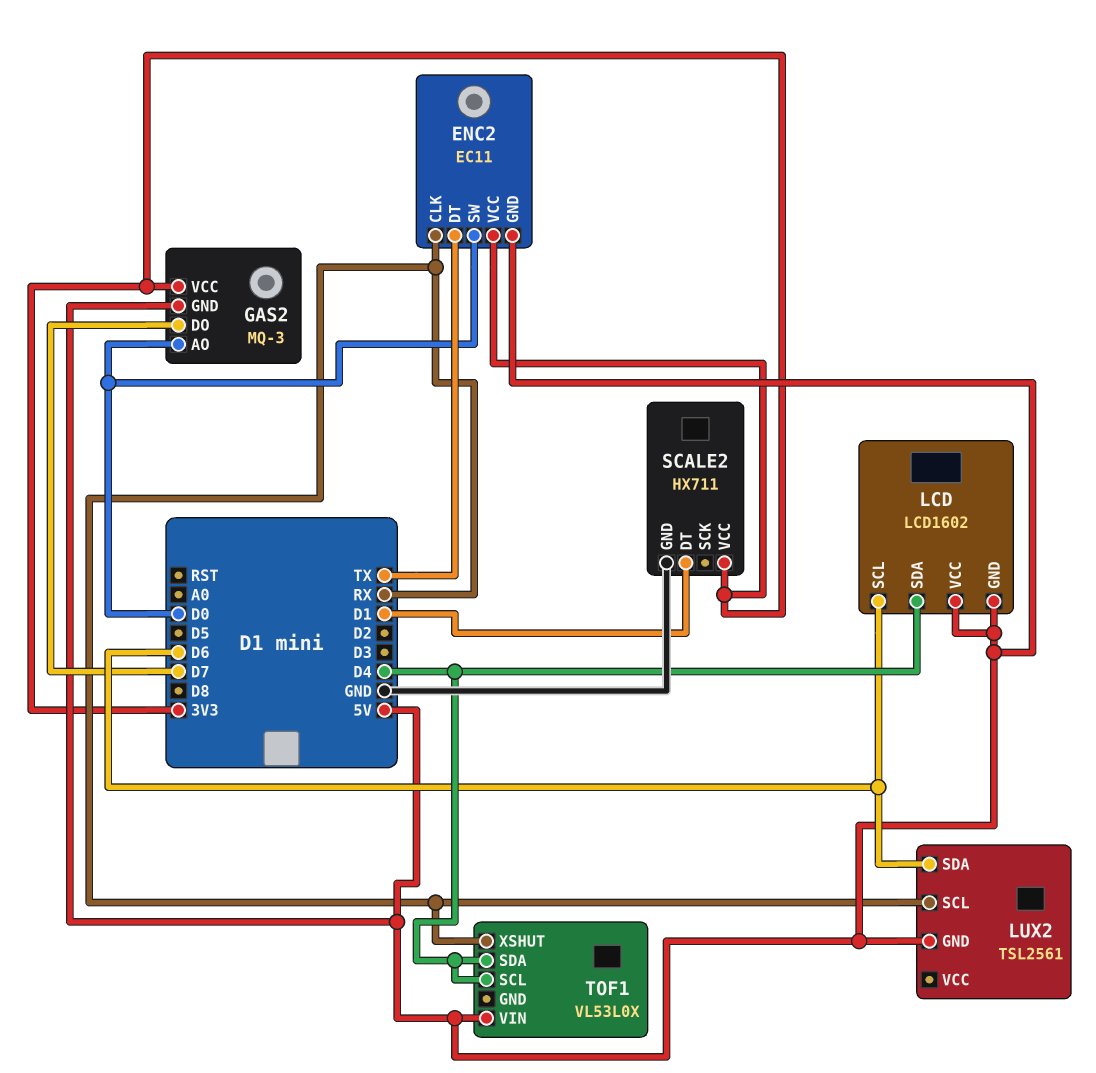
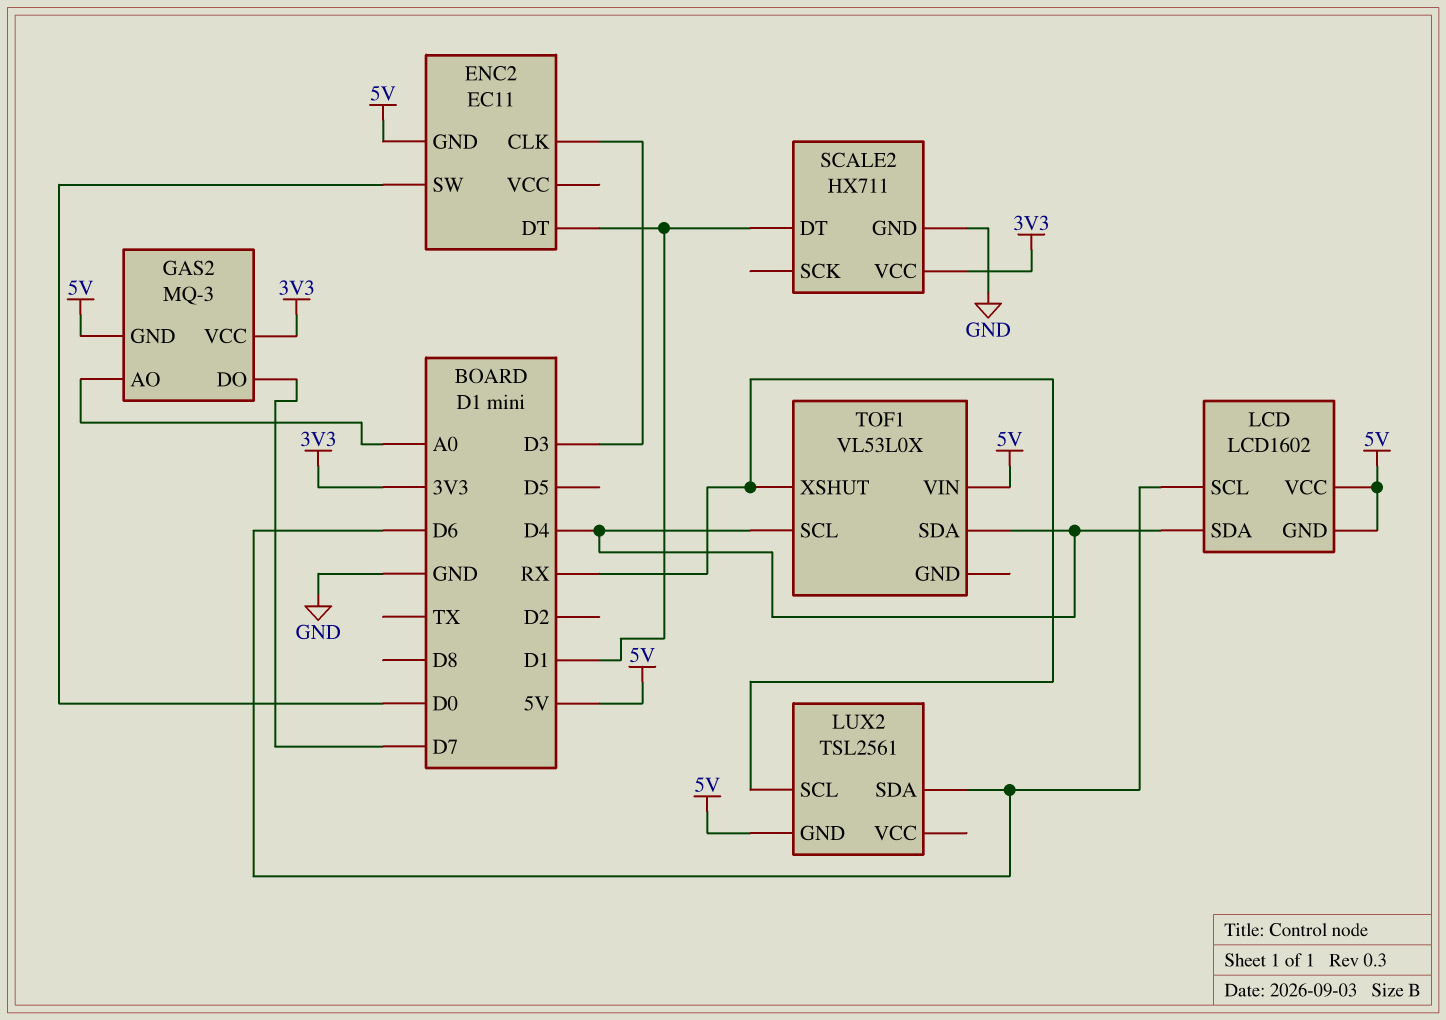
ENC2 pin CLK: RX -> D3
ENC2 pin DT: TX -> D1
ENC2 pin VCC: 3V3 -> none
GAS2 pin AO: D0 -> A0

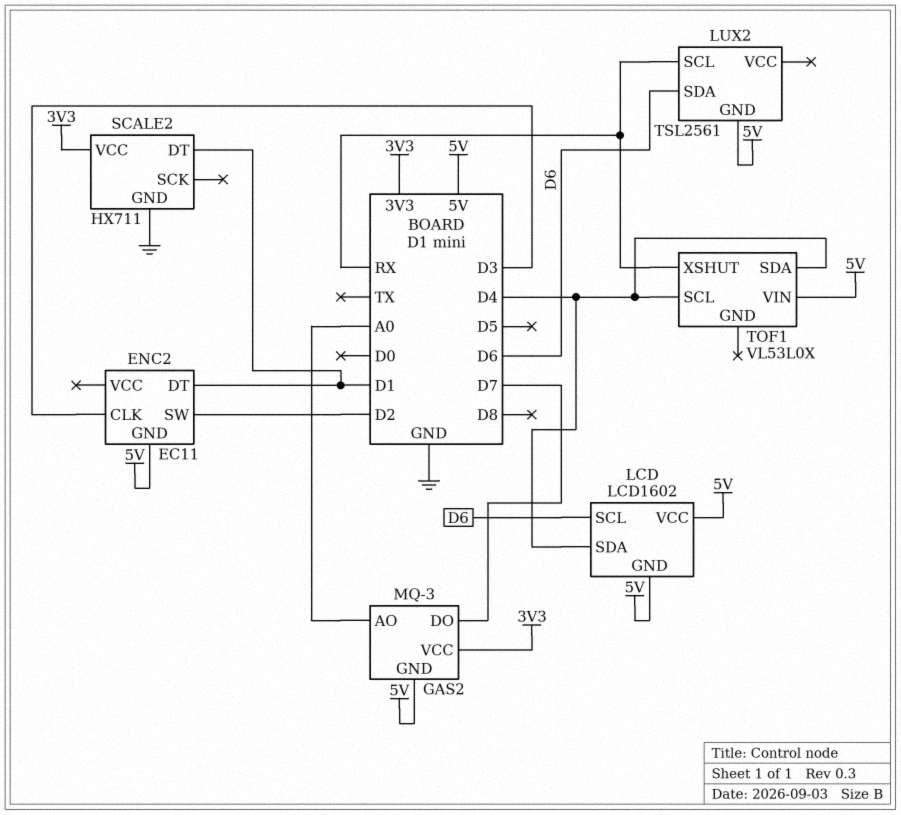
ENC2 pin SW: D0 -> D2

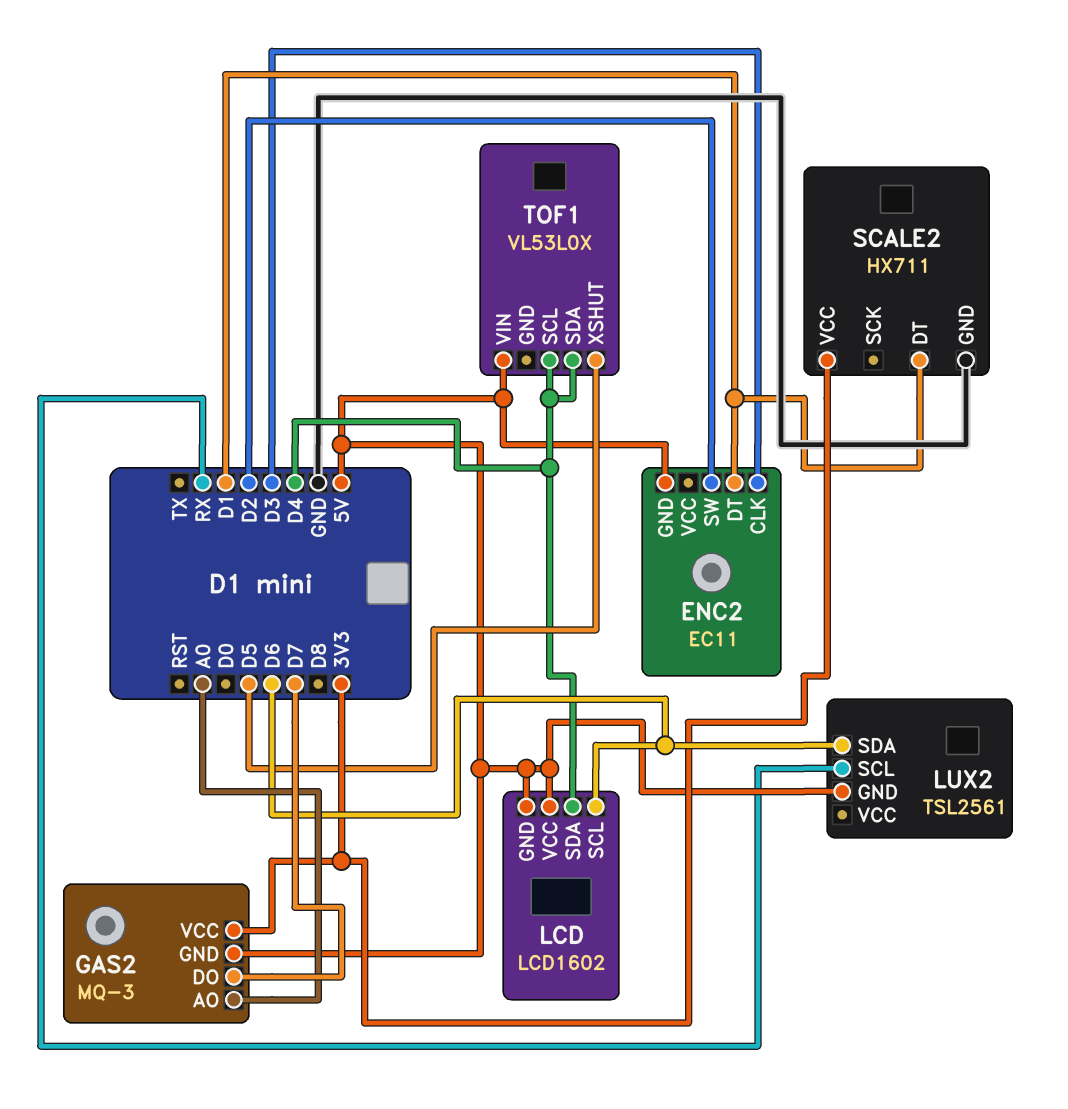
TOF1 pin XSHUT: RX -> D5

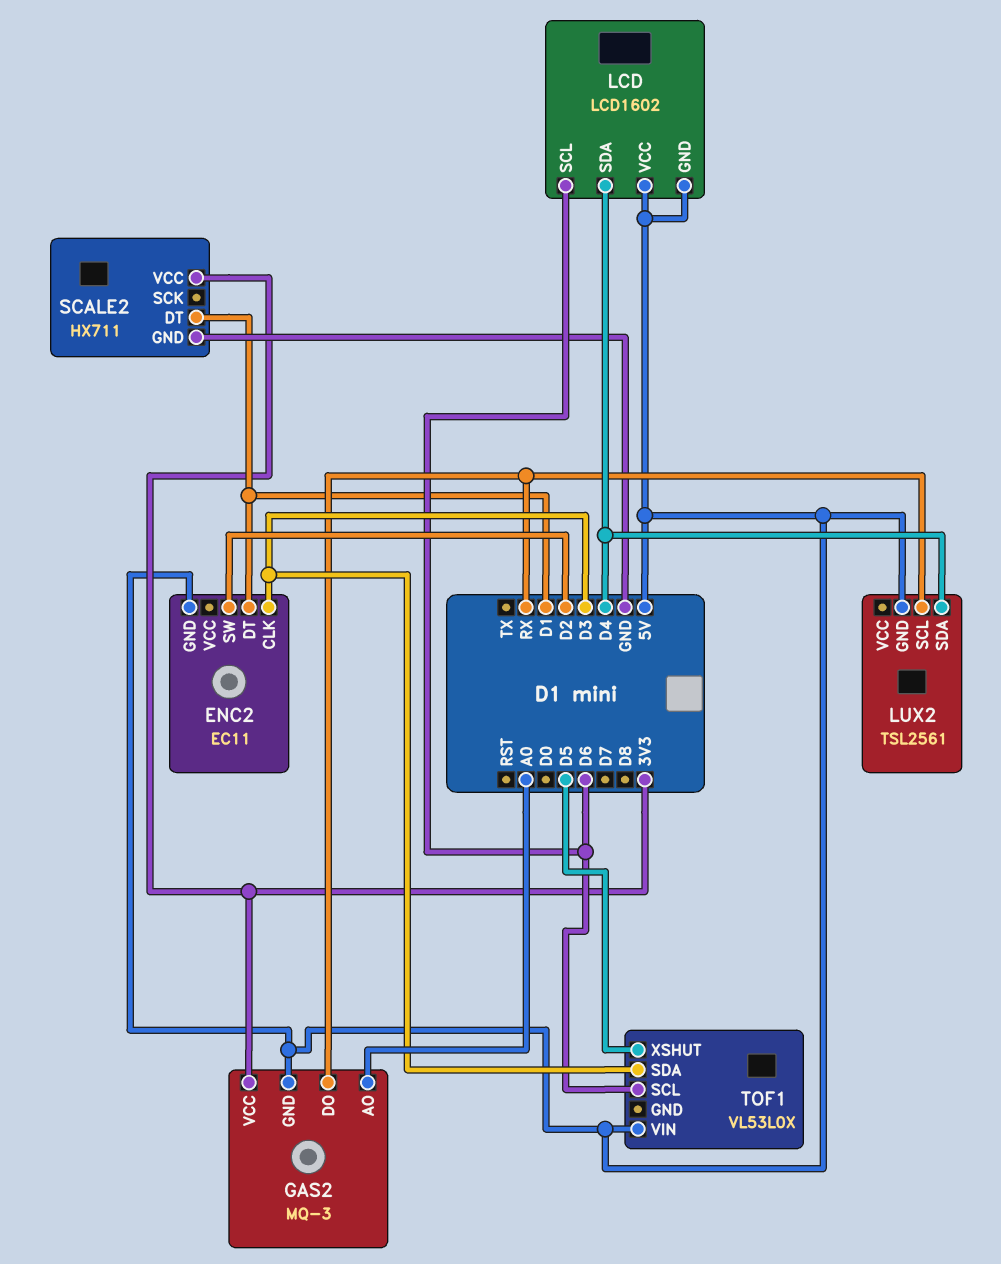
GAS2 pin DO: D7 -> RX
LUX2 pin SDA: D6 -> D4
TOF1 pin SCL: D4 -> D6
TOF1 pin SDA: D4 -> D3

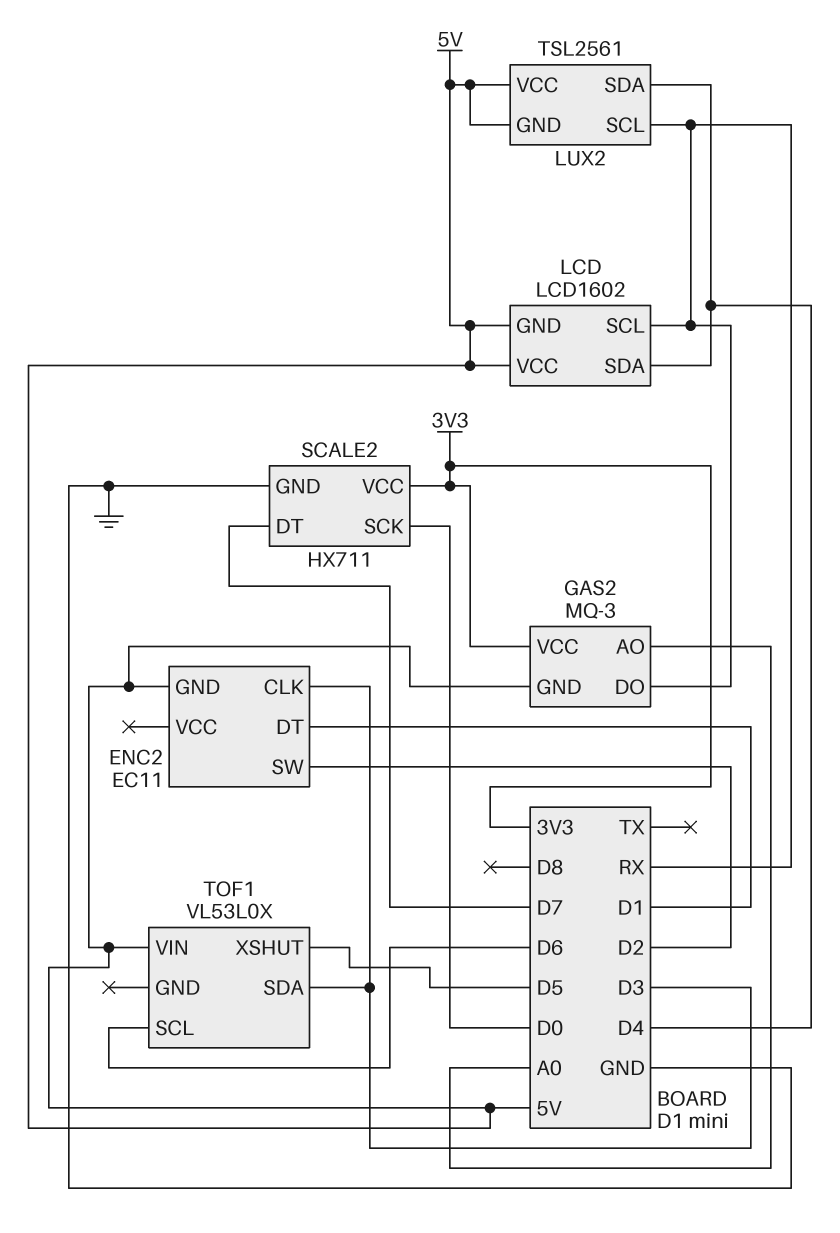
LCD pin SCL: D6 -> RX
LUX2 pin VCC: none -> 5V
SCALE2 pin DT: D1 -> D7
SCALE2 pin SCK: none -> D0

